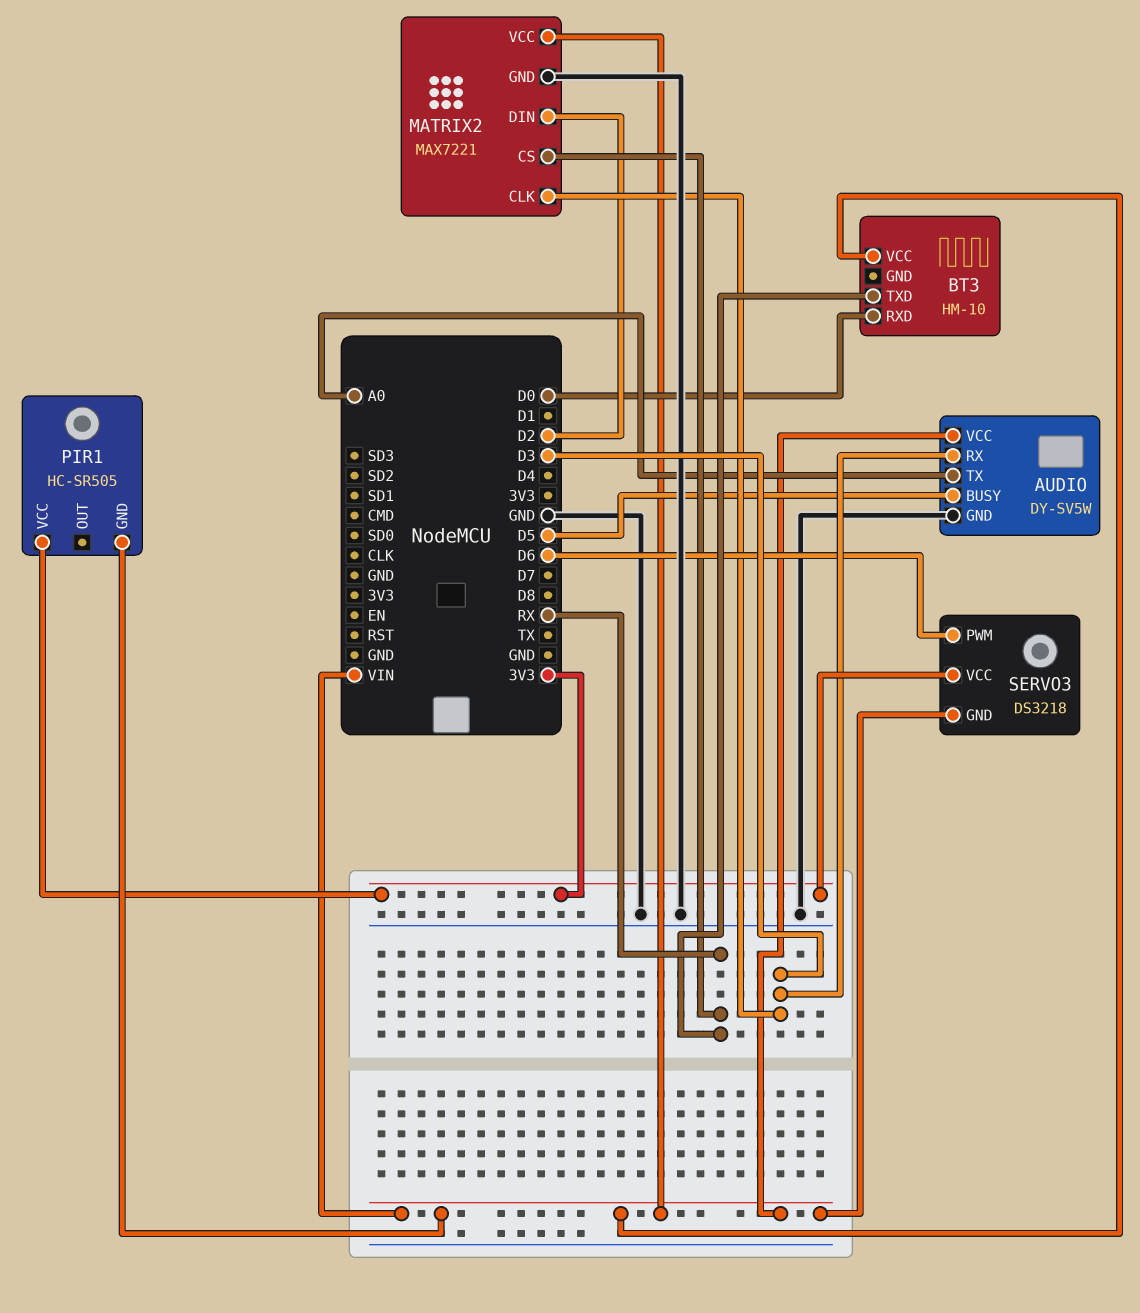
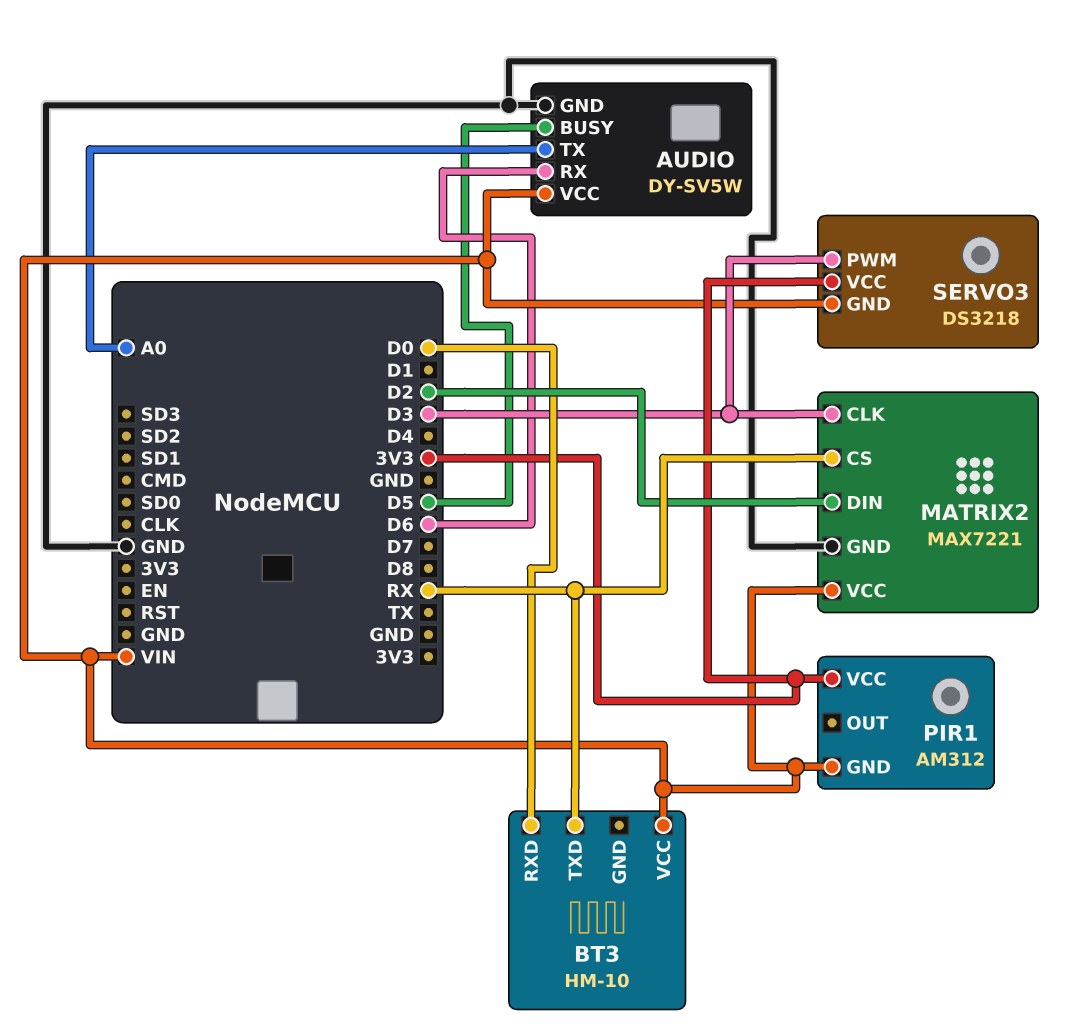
AUDIO pin RX: D3 -> D6
PIR1: HC-SR505 -> AM312
SERVO3 pin PWM: D6 -> D3

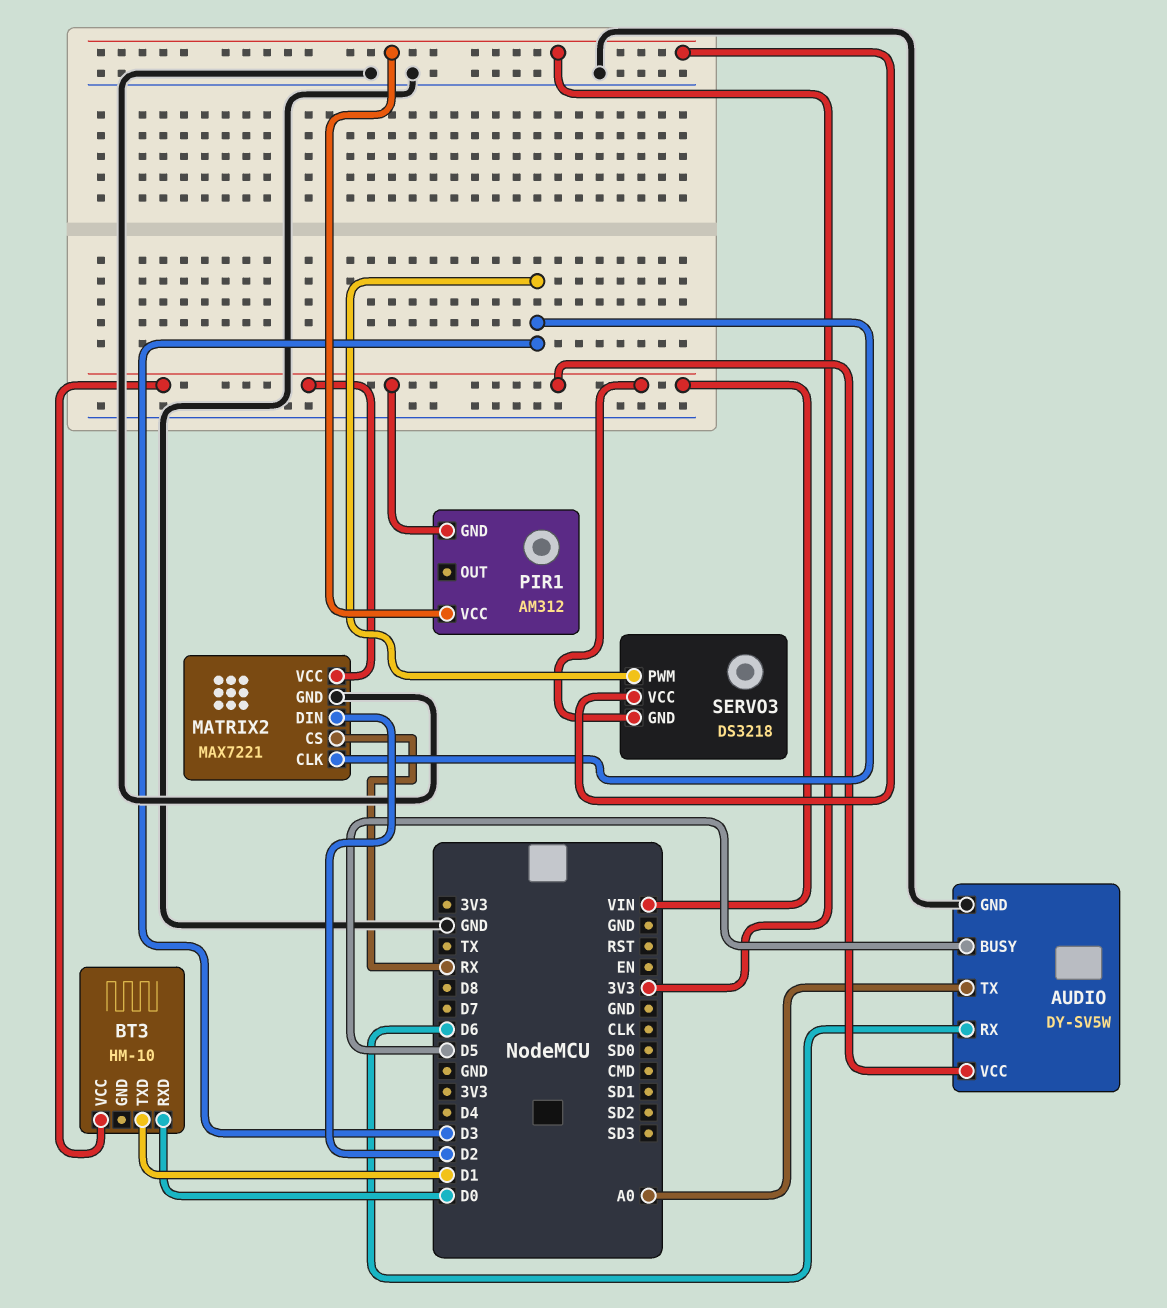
BT3 pin TXD: RX -> D1

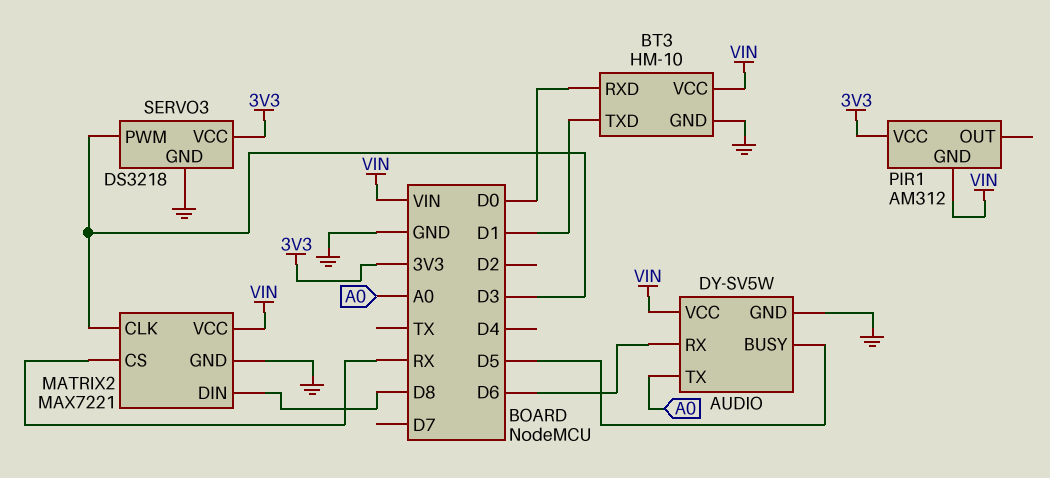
BT3 pin GND: none -> GND
MATRIX2 pin DIN: D2 -> D8
SERVO3 pin GND: VIN -> GND

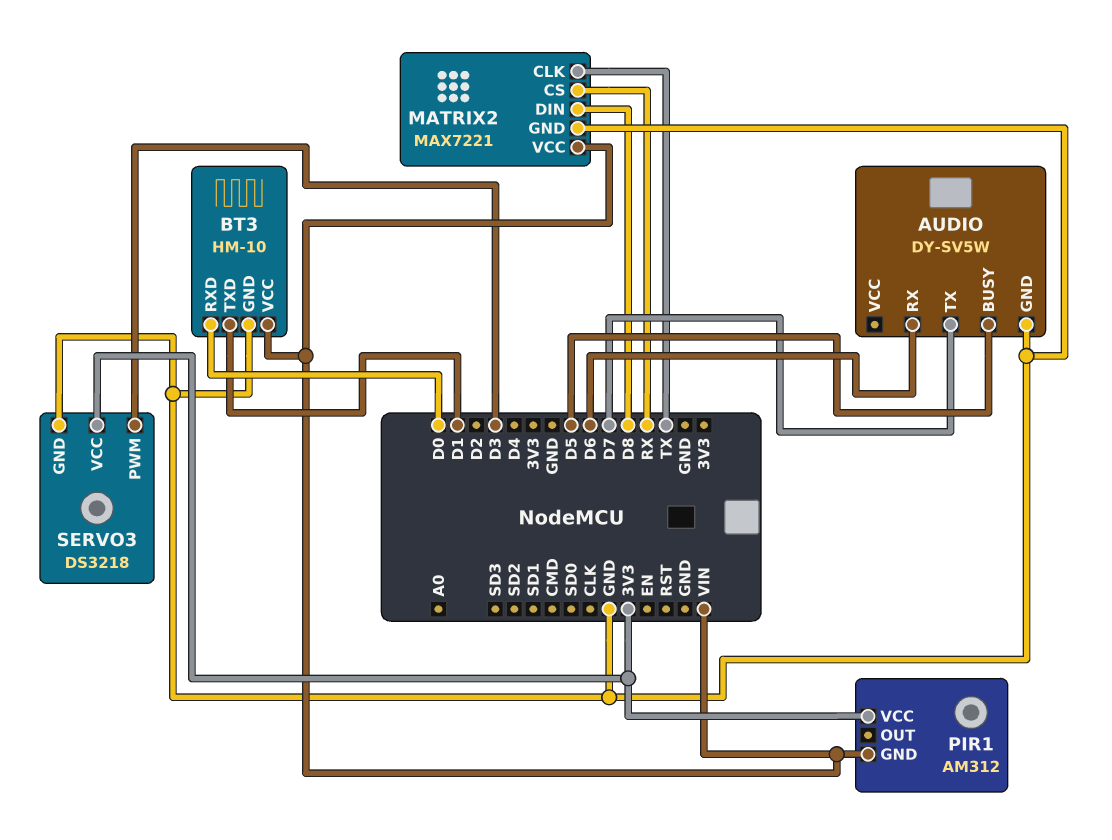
AUDIO pin TX: A0 -> D7
AUDIO pin VCC: VIN -> none
MATRIX2 pin CLK: D3 -> TX

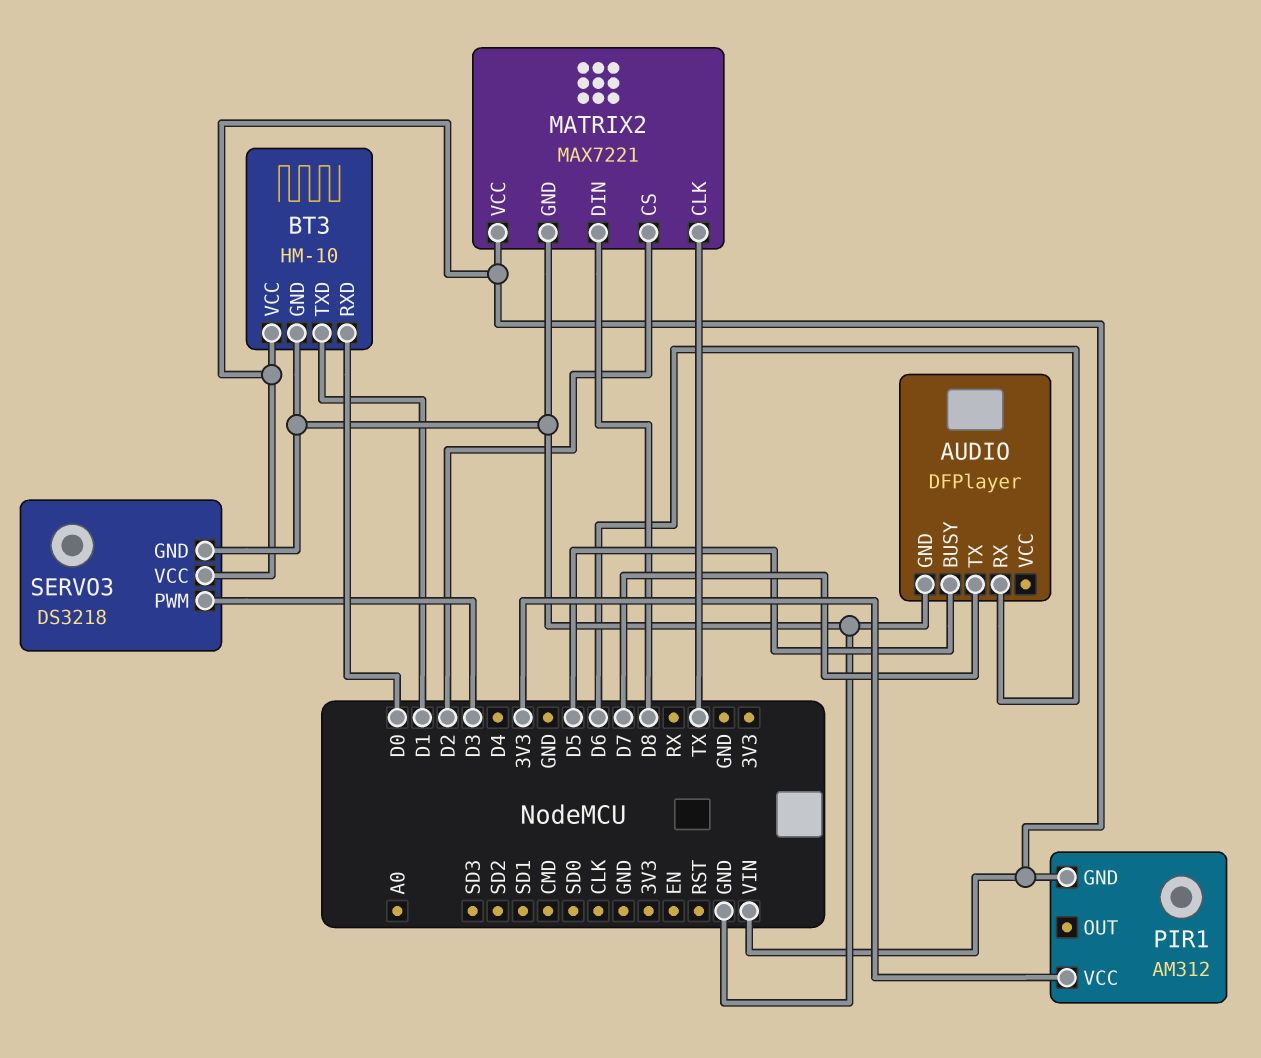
AUDIO: DY-SV5W -> DFPlayer
MATRIX2 pin CS: RX -> D2
SERVO3 pin VCC: 3V3 -> VIN

